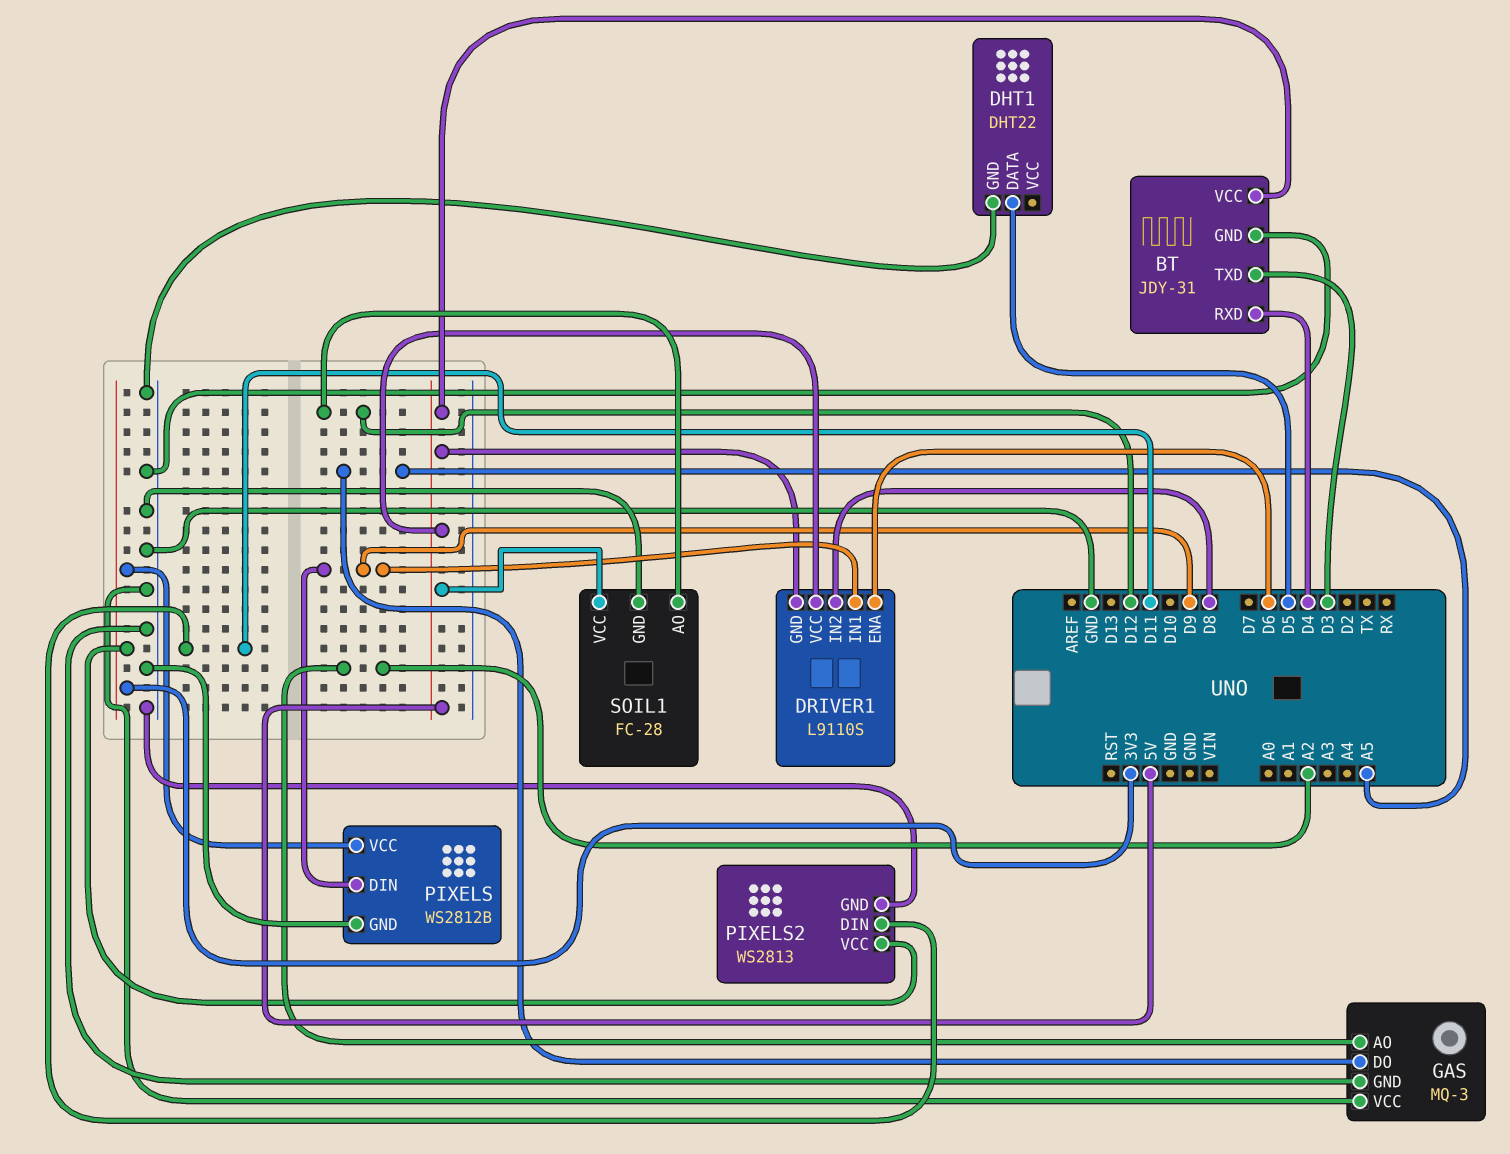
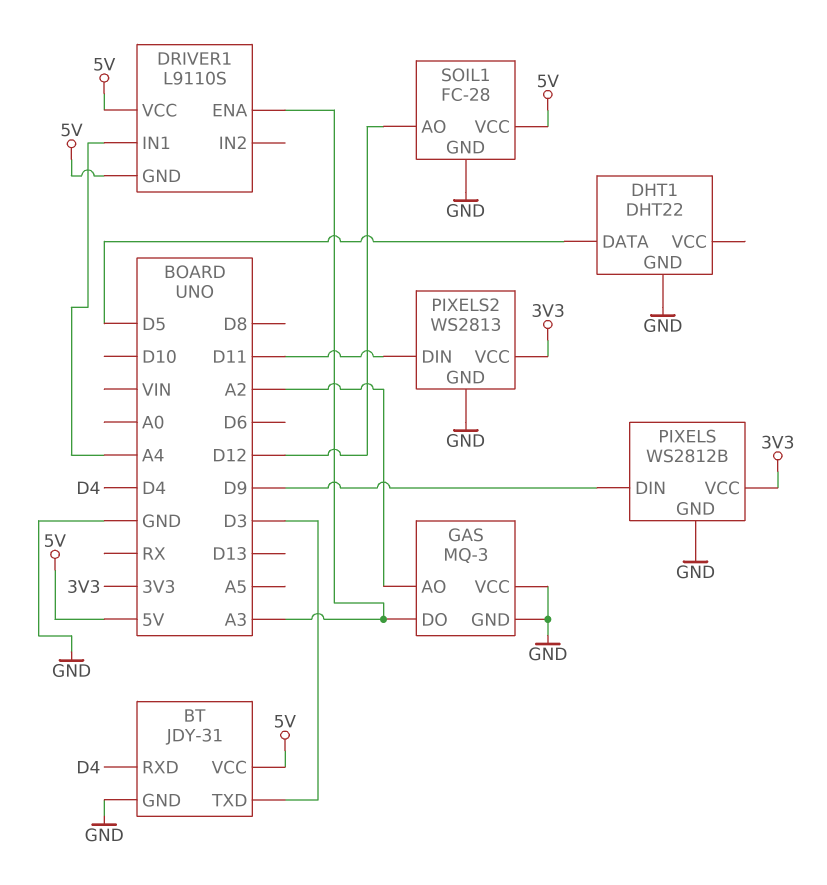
DRIVER1 pin ENA: D6 -> A3
DRIVER1 pin IN1: D9 -> A4
DRIVER1 pin IN2: D8 -> none
GAS pin DO: A5 -> A3

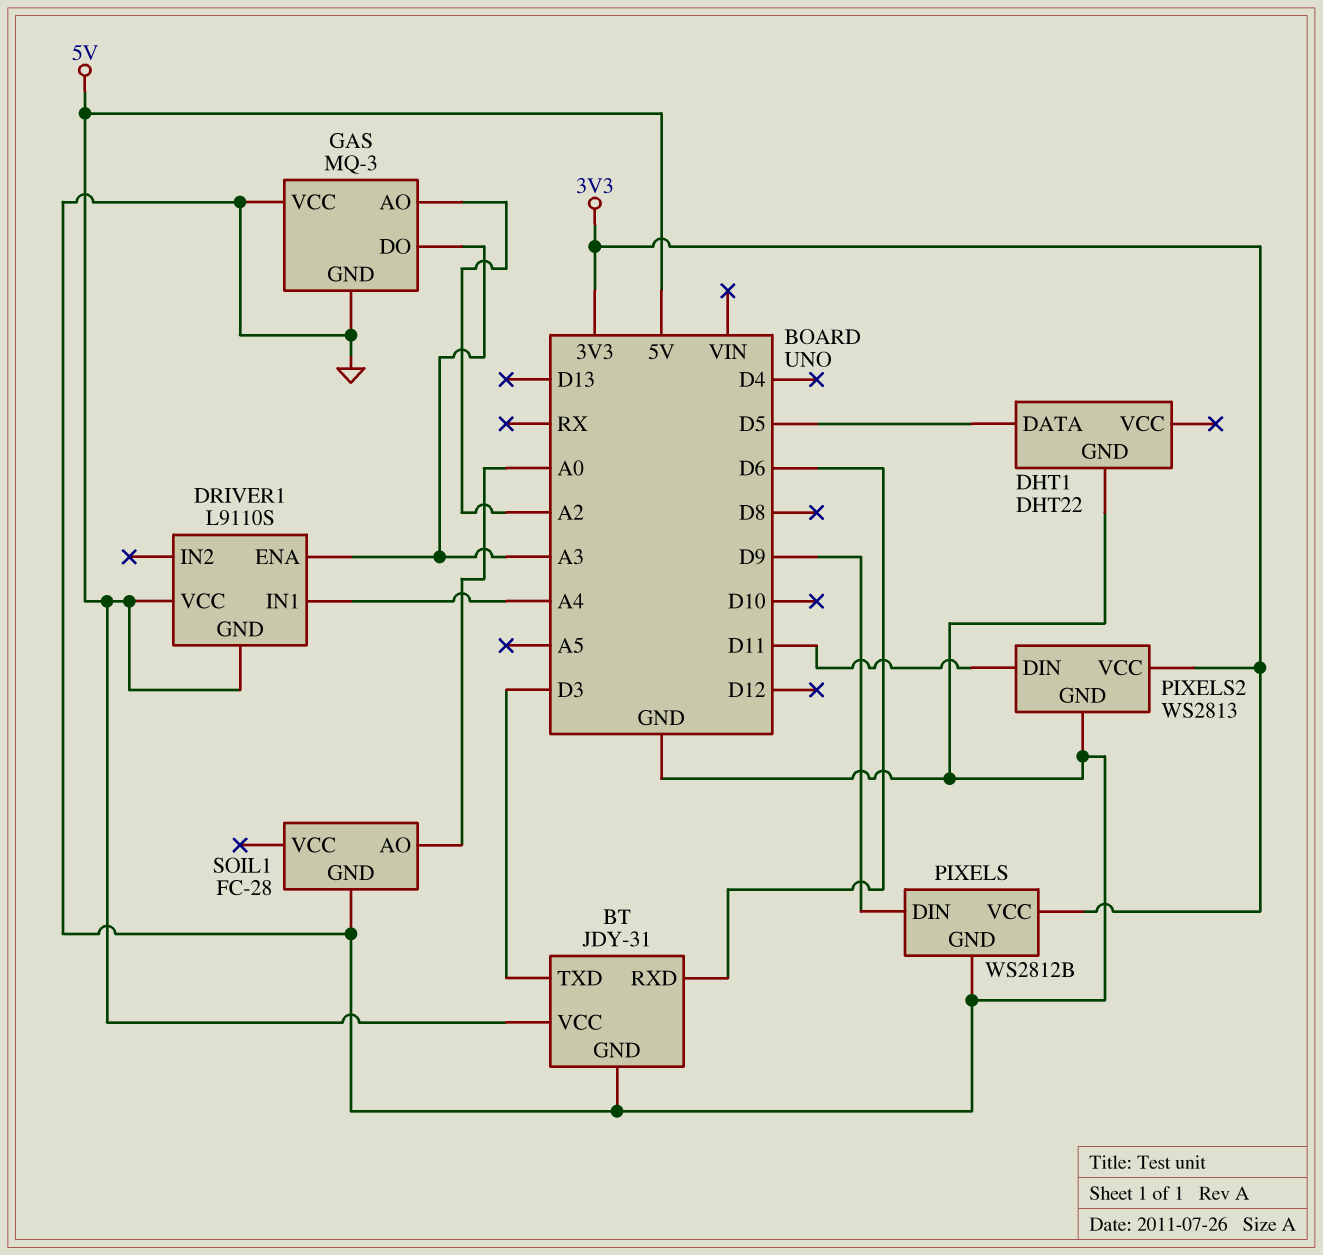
BT pin RXD: D4 -> D6
SOIL1 pin AO: D12 -> A0
SOIL1 pin VCC: 5V -> none

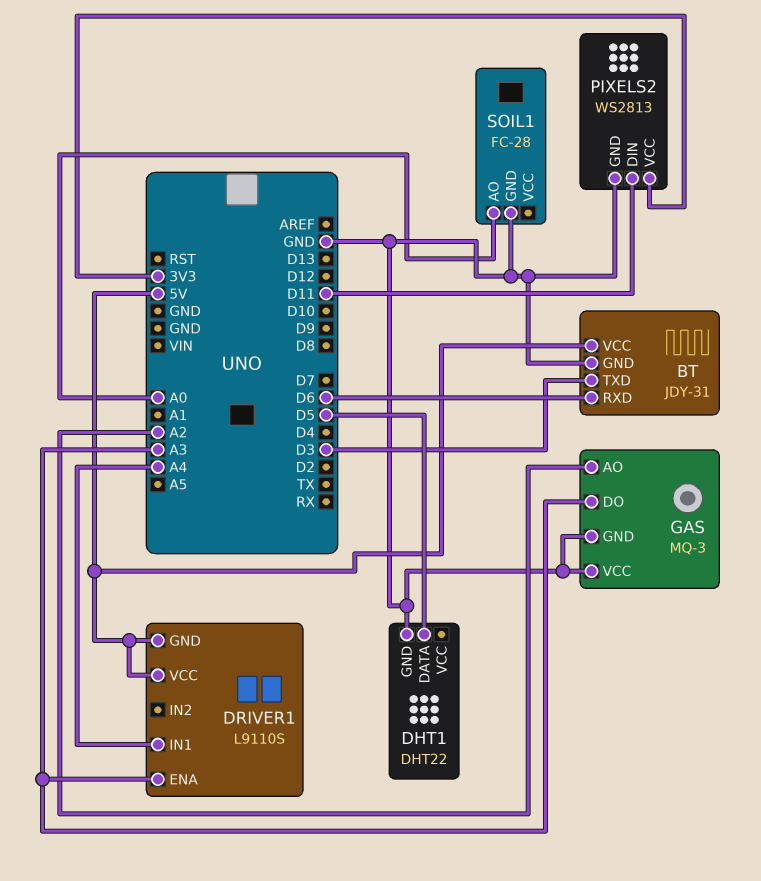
PIXELS: WS2812B -> none
PIXELS pin DIN: D9 -> none
PIXELS pin GND: GND -> none
PIXELS pin VCC: 3V3 -> none

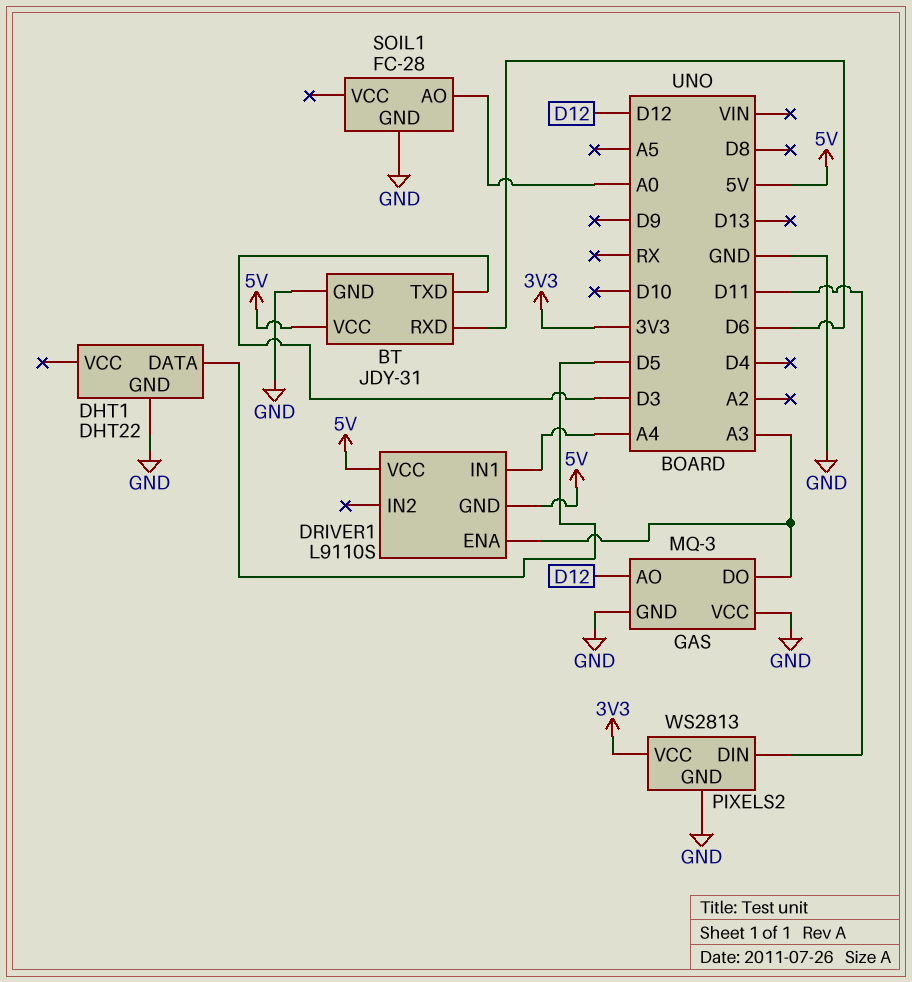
GAS pin AO: A2 -> D12

